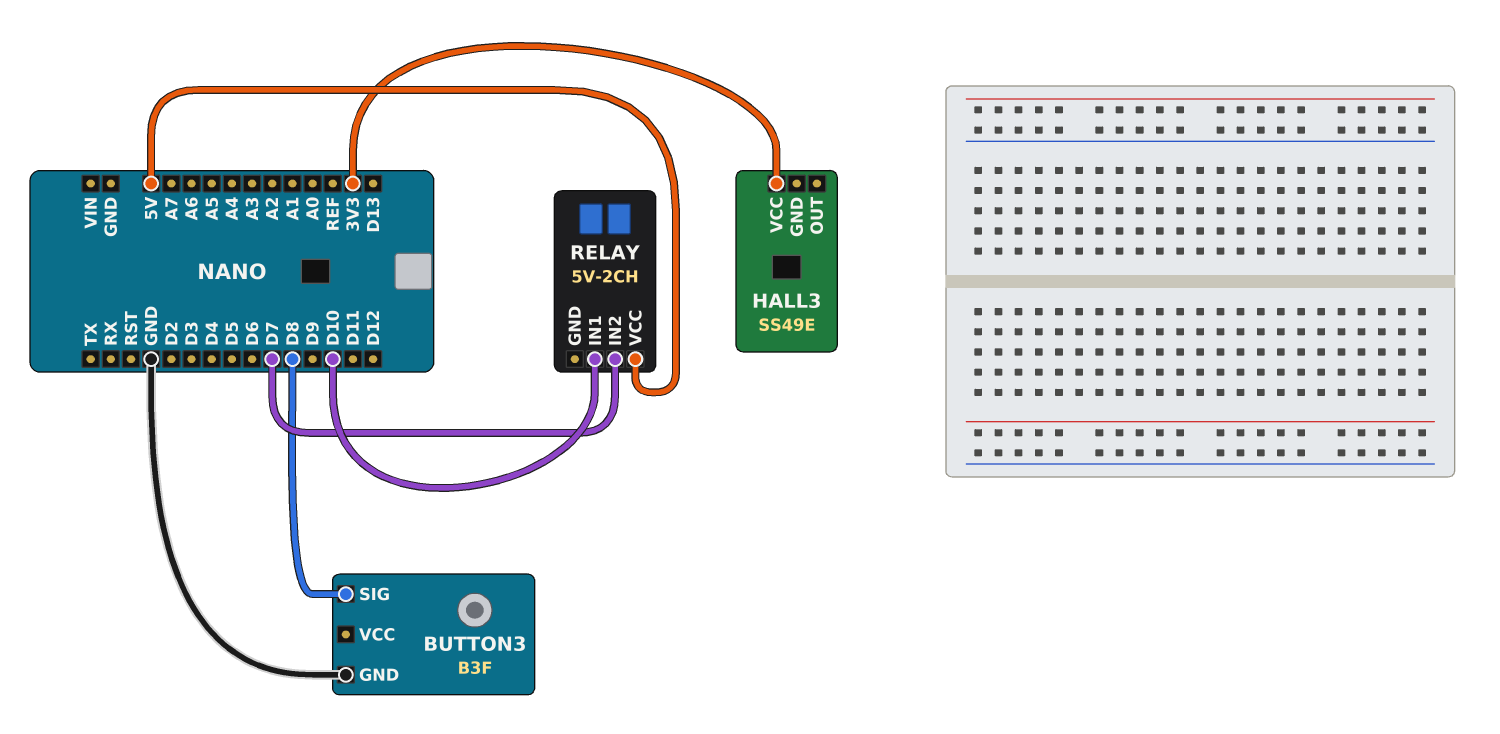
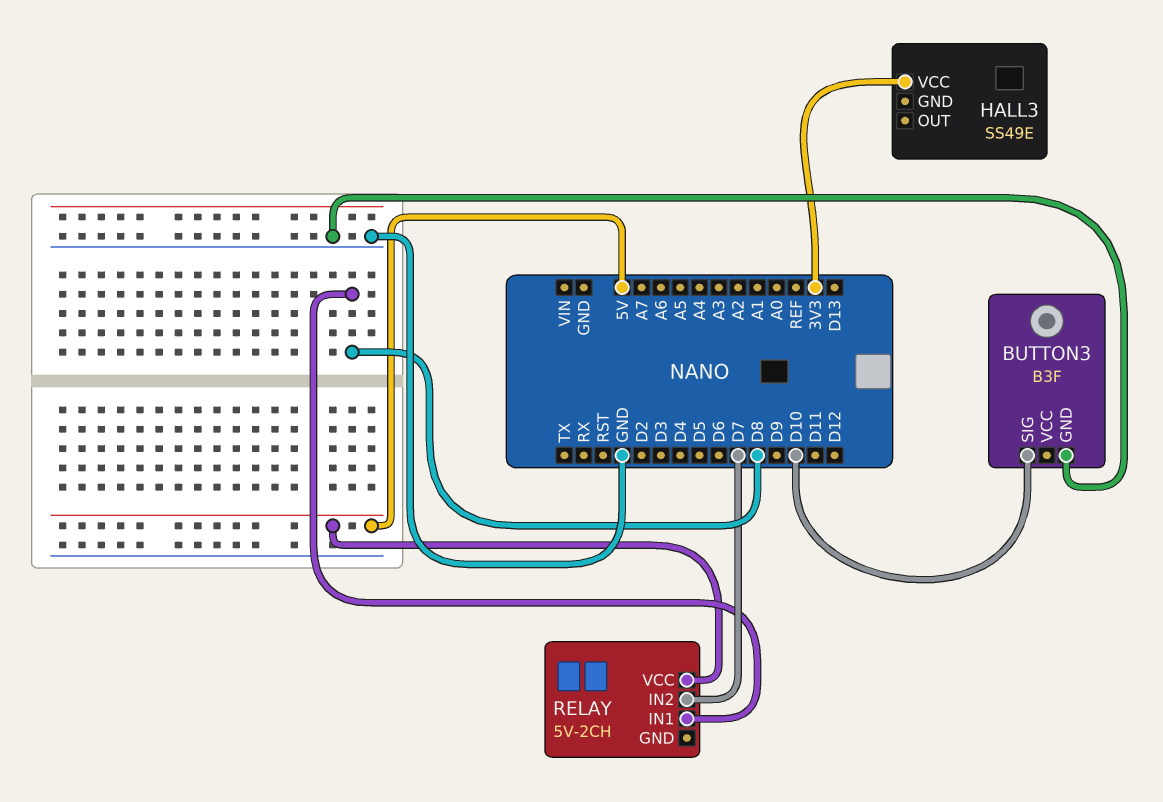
BUTTON3 pin SIG: D8 -> D10
RELAY pin IN1: D10 -> D8

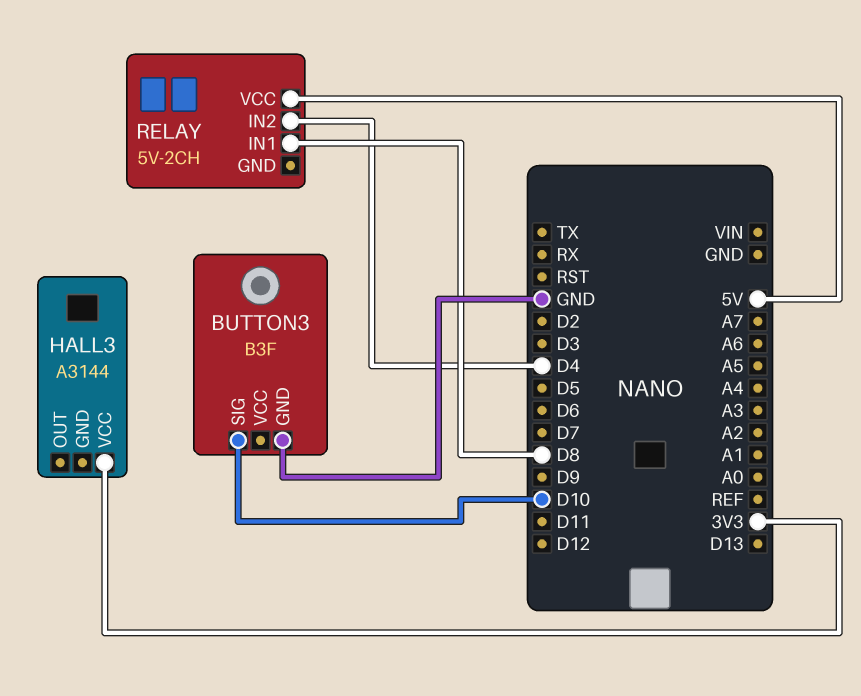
HALL3: SS49E -> A3144
RELAY pin IN2: D7 -> D4

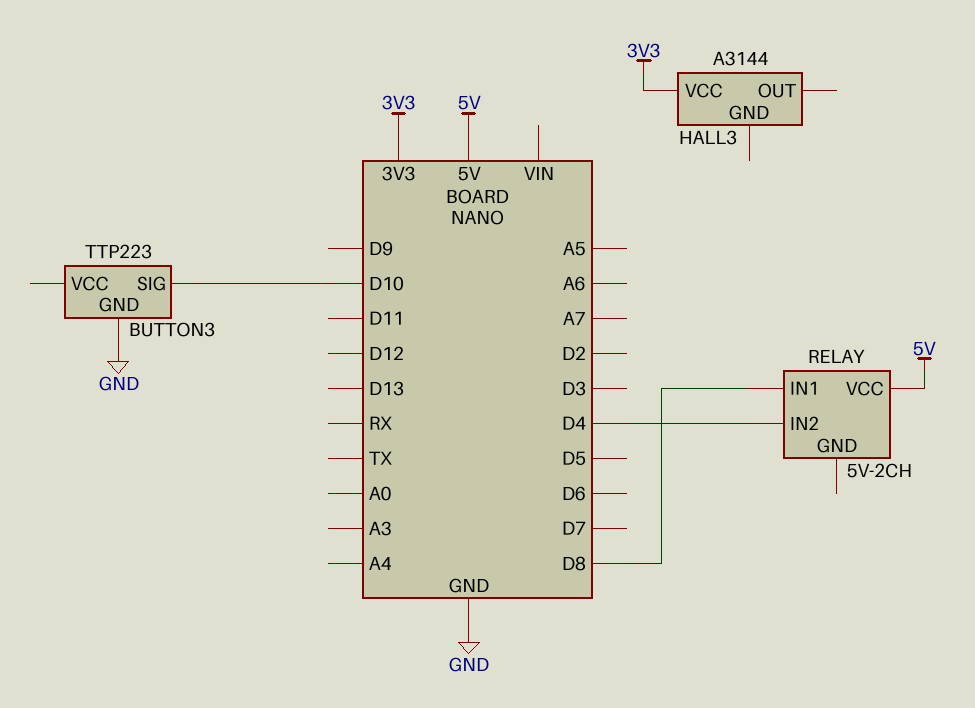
BUTTON3: B3F -> TTP223

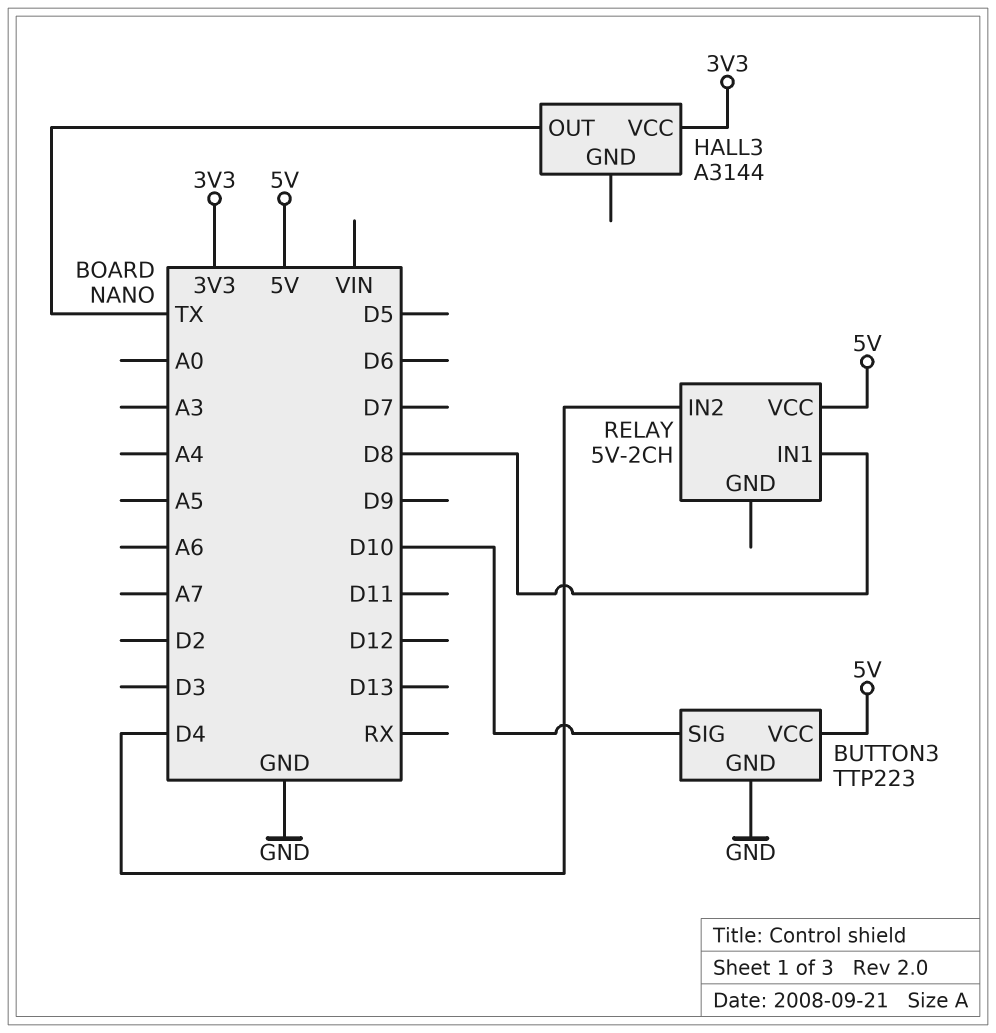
BUTTON3 pin VCC: none -> 5V
HALL3 pin OUT: none -> TX

